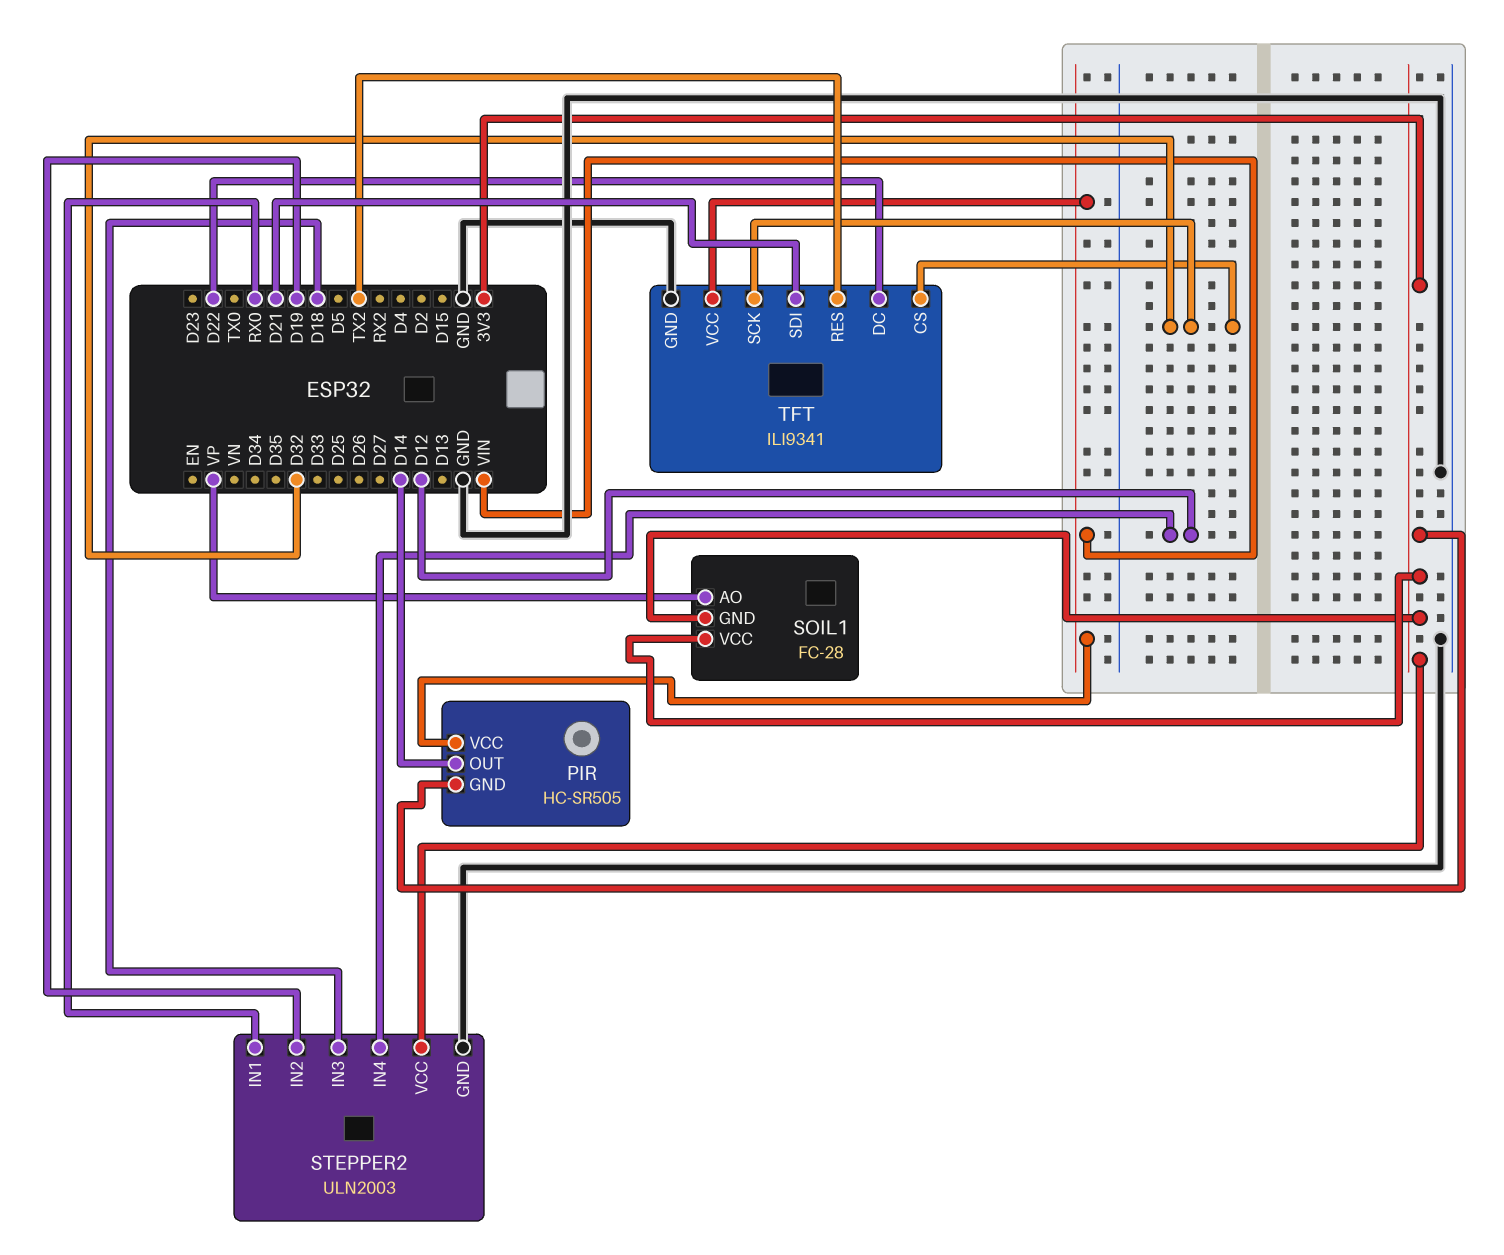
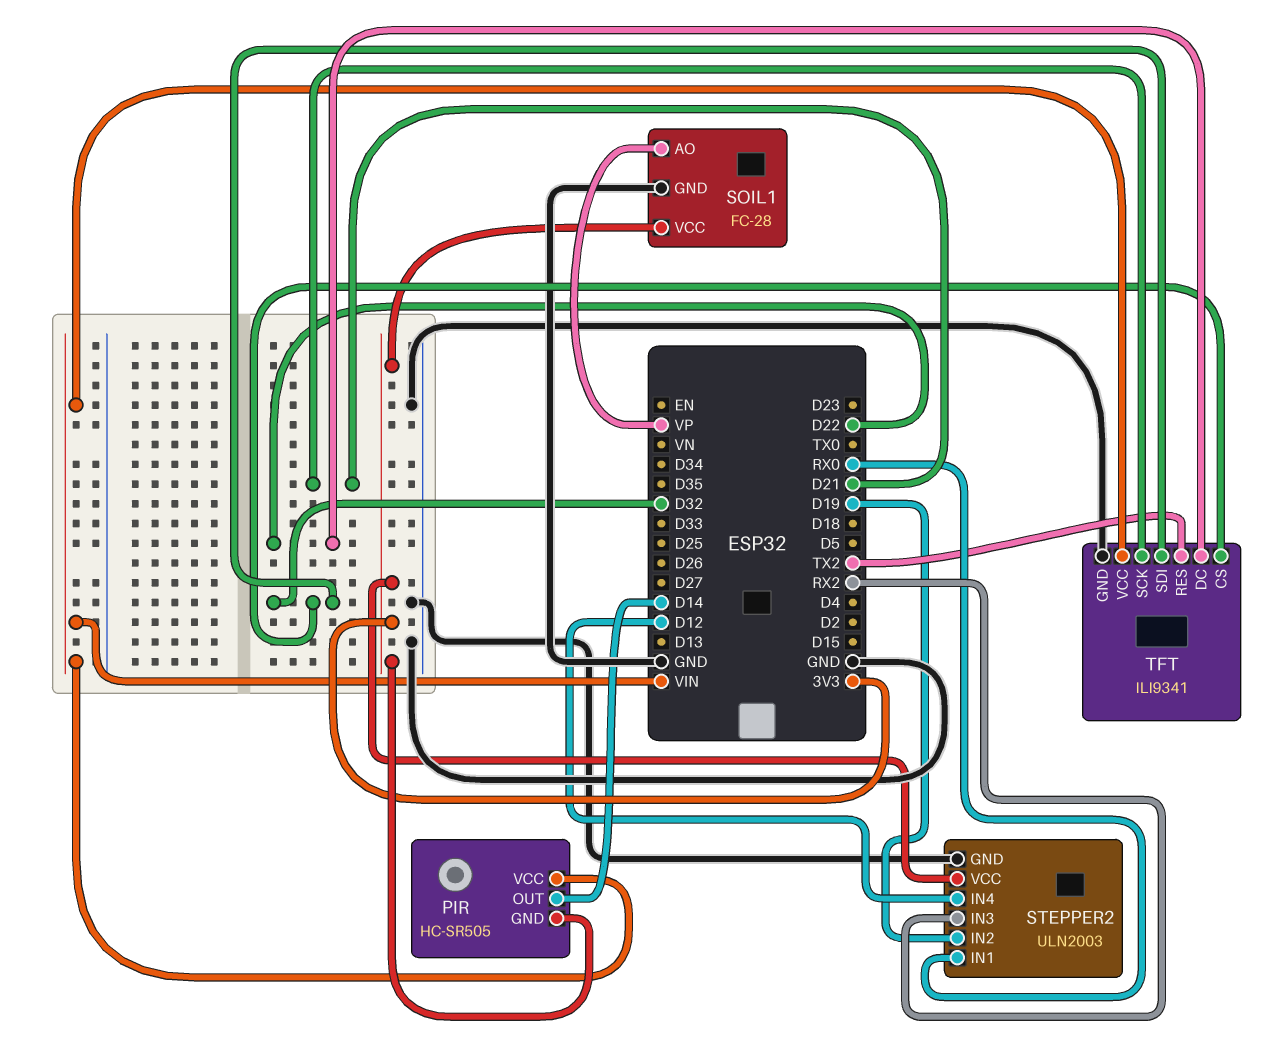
SOIL1 pin GND: 3V3 -> GND
STEPPER2 pin IN3: D18 -> RX2
TFT pin SCK: D32 -> D21
TFT pin SDI: D21 -> D32

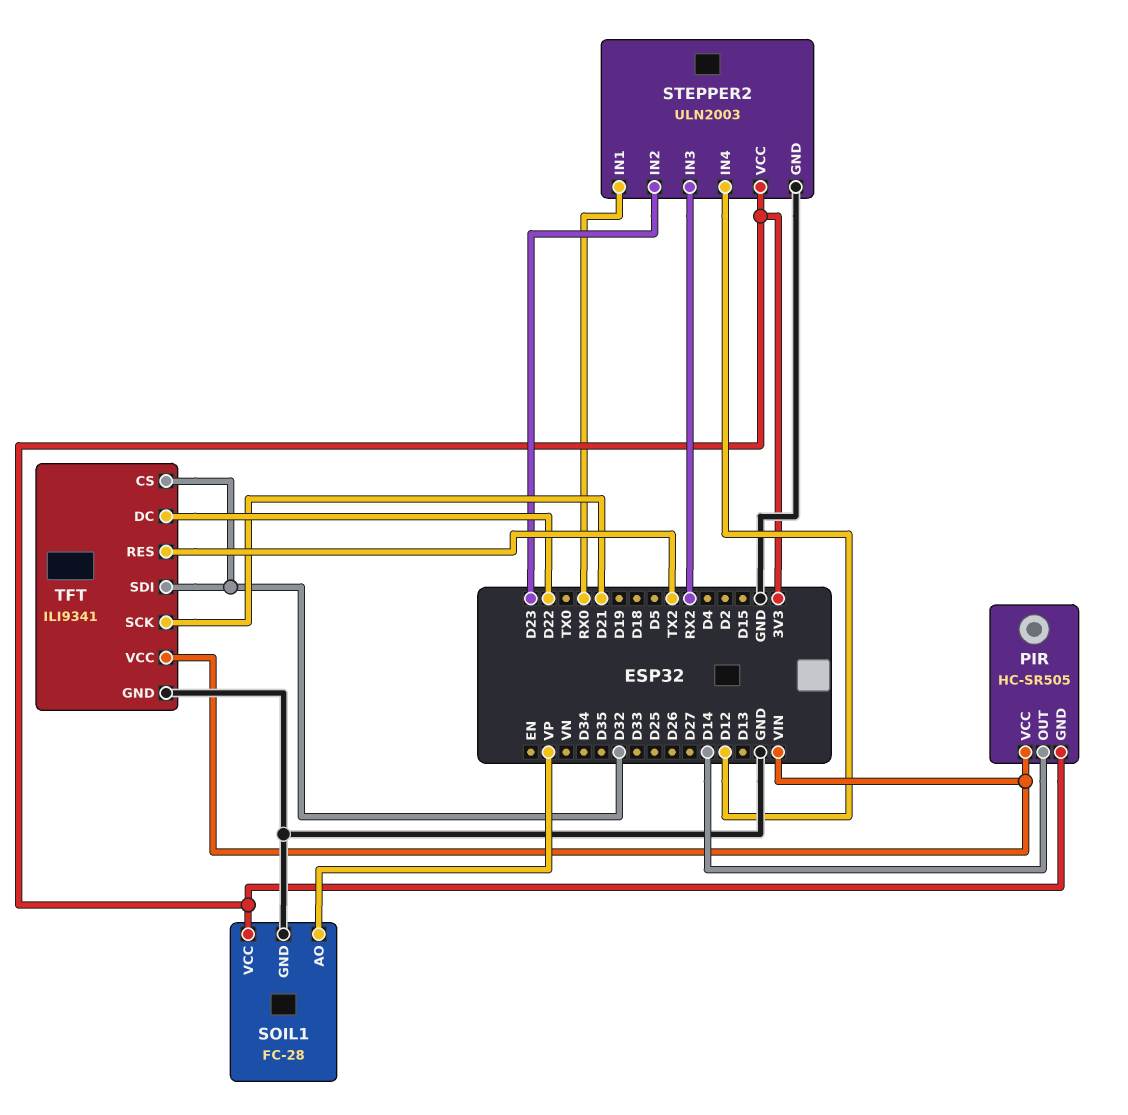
STEPPER2 pin IN2: D19 -> D23

